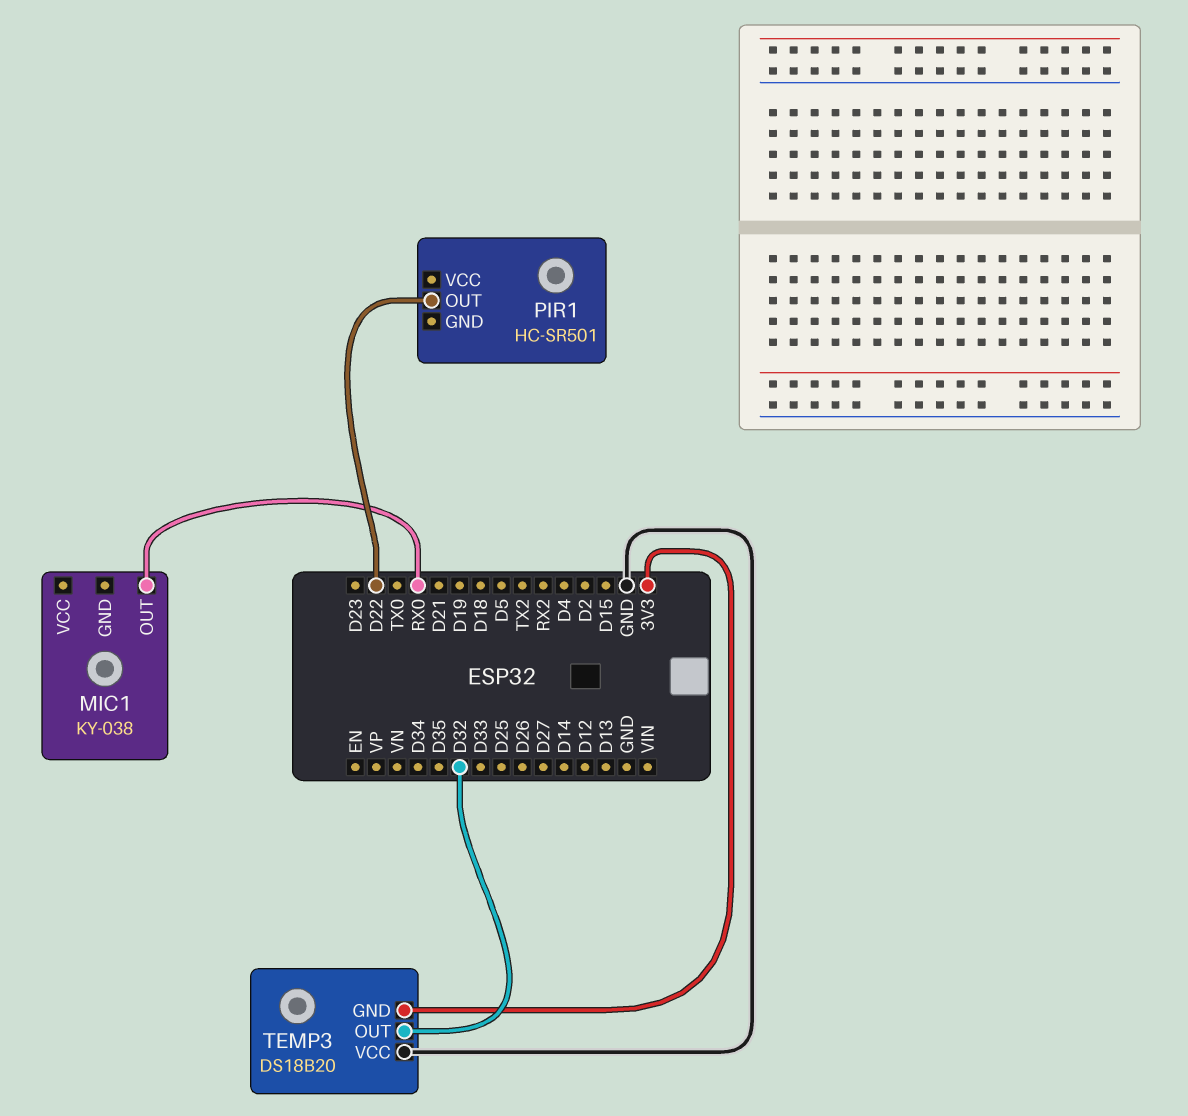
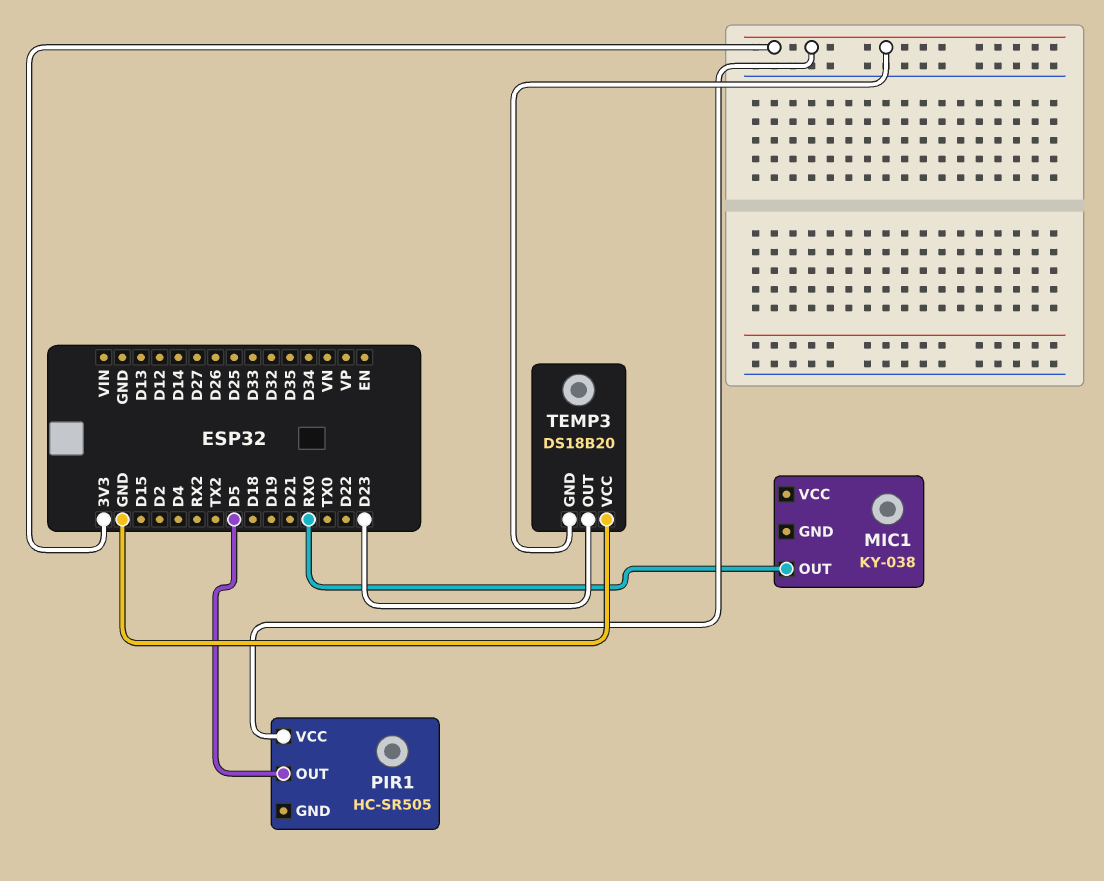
PIR1: HC-SR501 -> HC-SR505
PIR1 pin OUT: D22 -> D5
PIR1 pin VCC: none -> 3V3
TEMP3 pin OUT: D32 -> D23

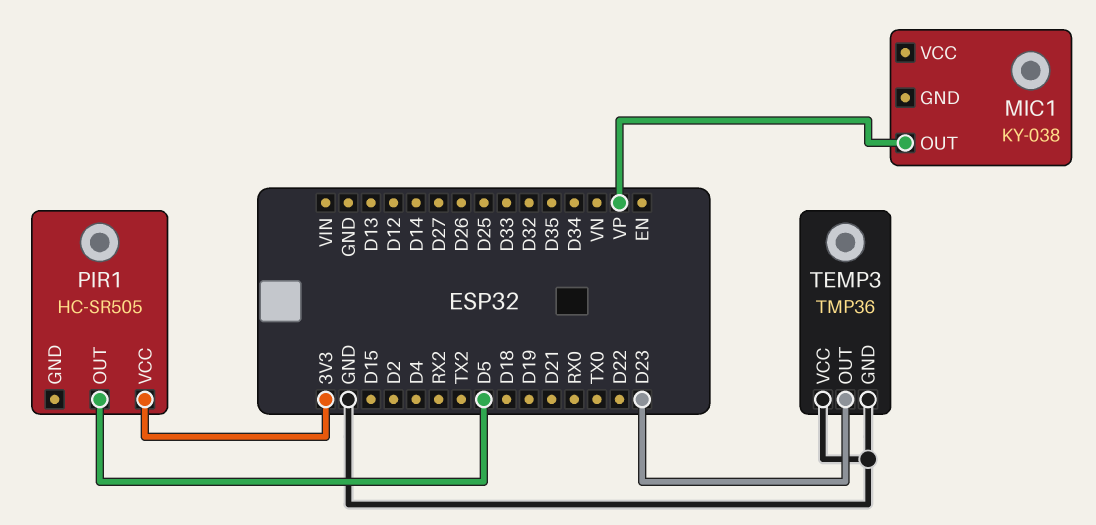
MIC1 pin OUT: RX0 -> VP
TEMP3: DS18B20 -> TMP36
TEMP3 pin GND: 3V3 -> GND

